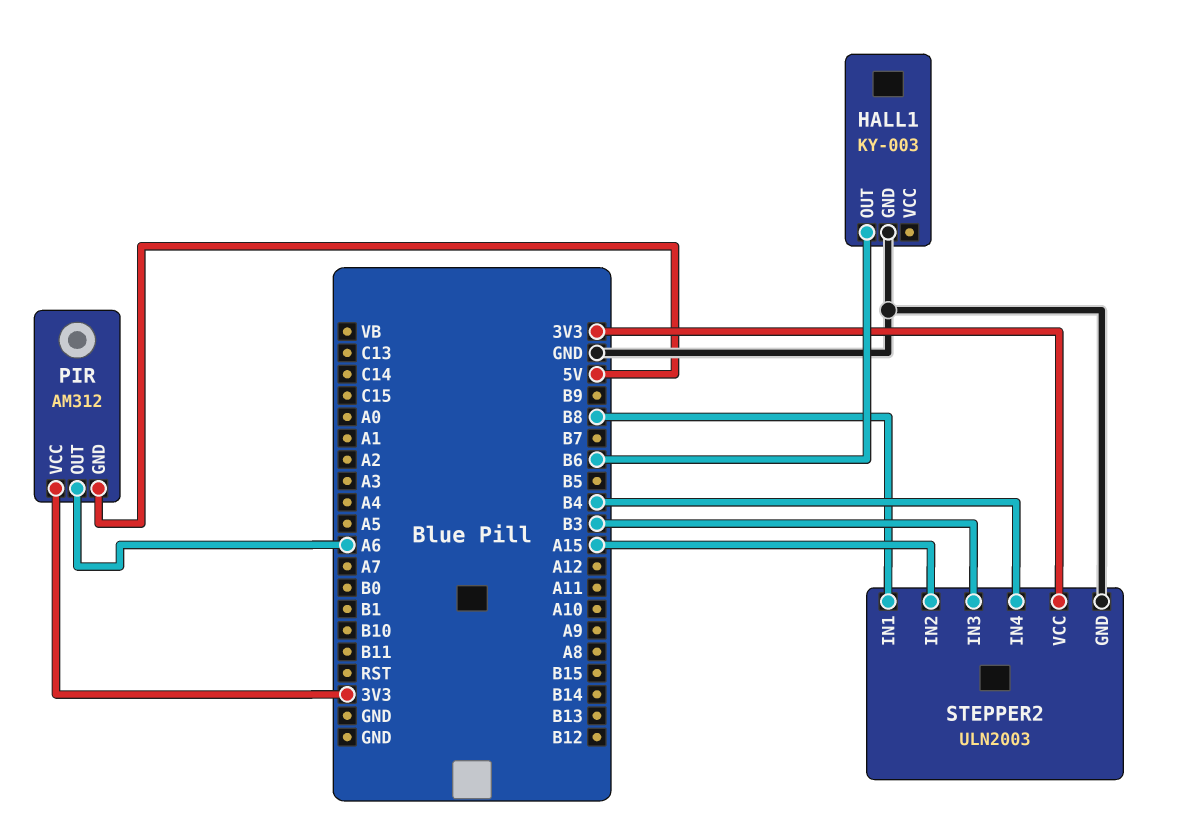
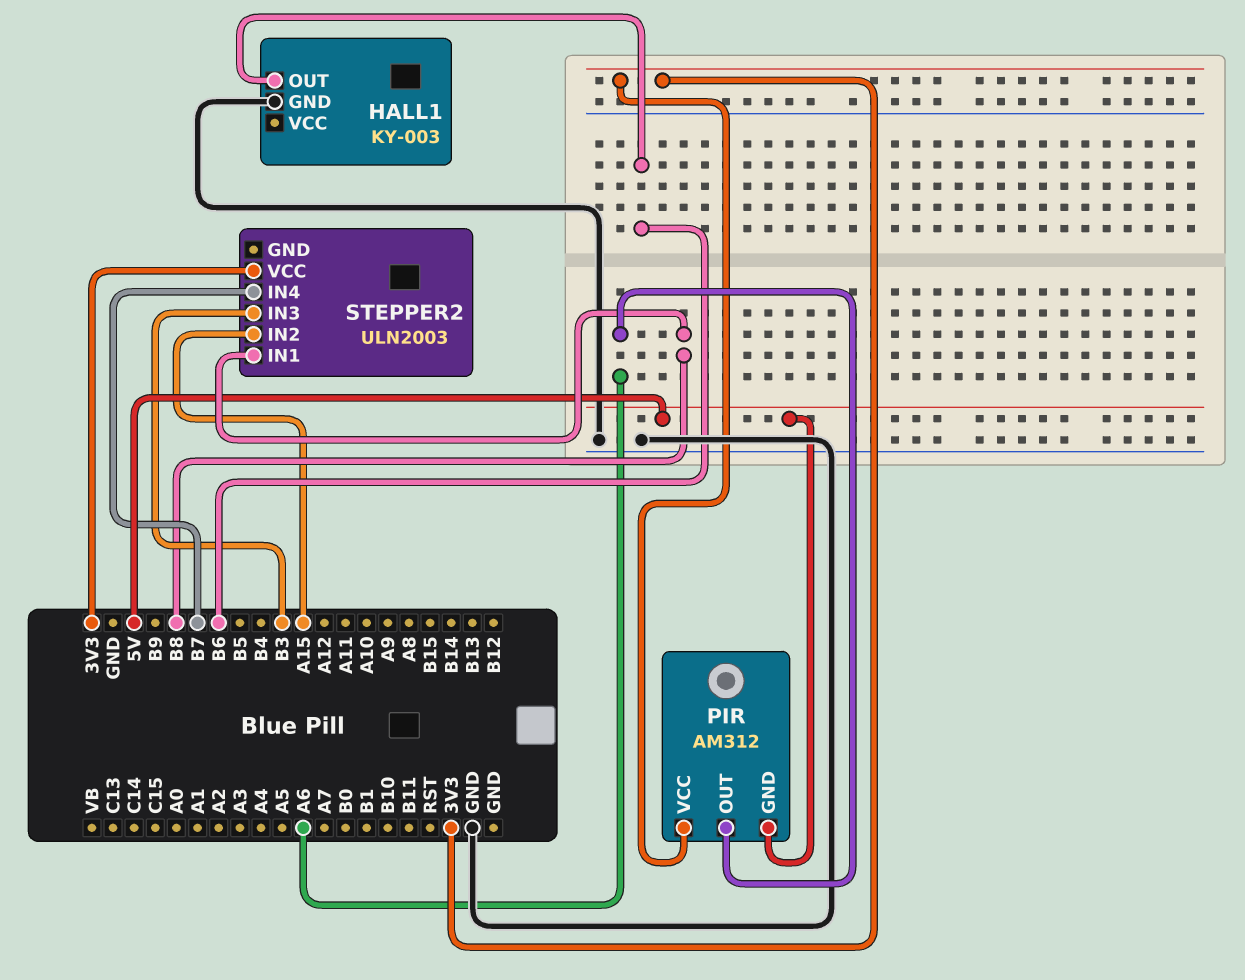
STEPPER2 pin GND: GND -> none
STEPPER2 pin IN4: B4 -> B7

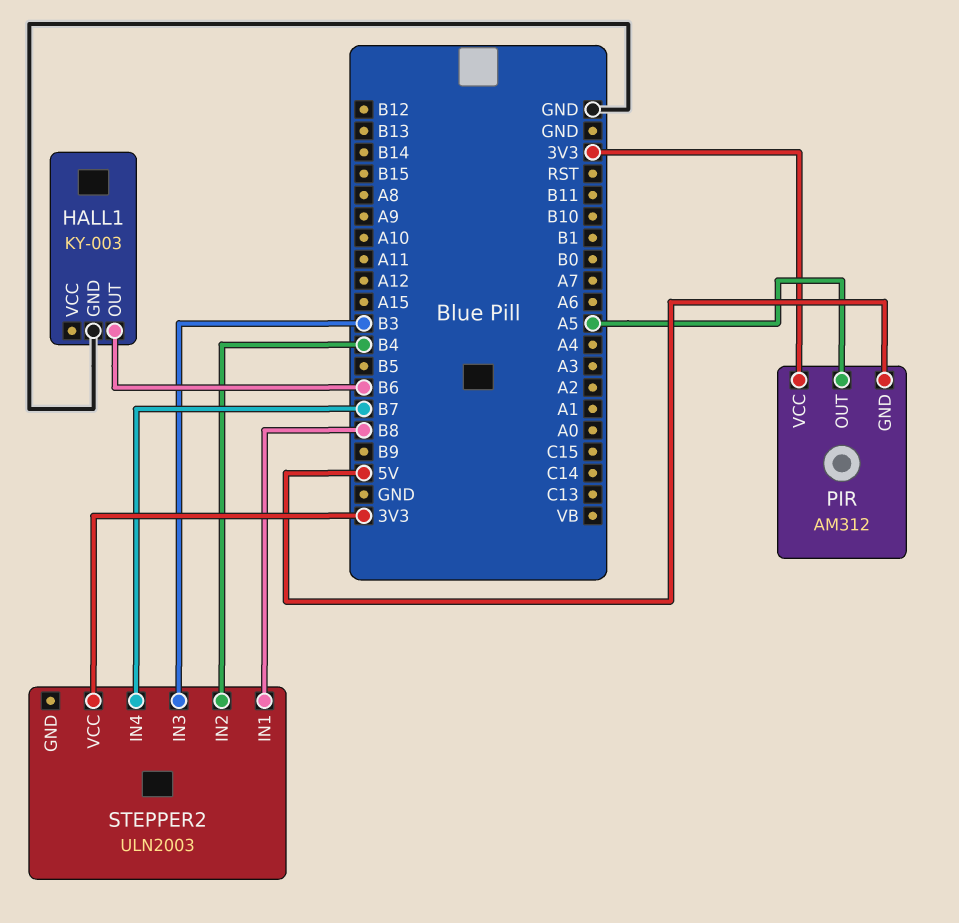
PIR pin OUT: A6 -> A5
STEPPER2 pin IN2: A15 -> B4

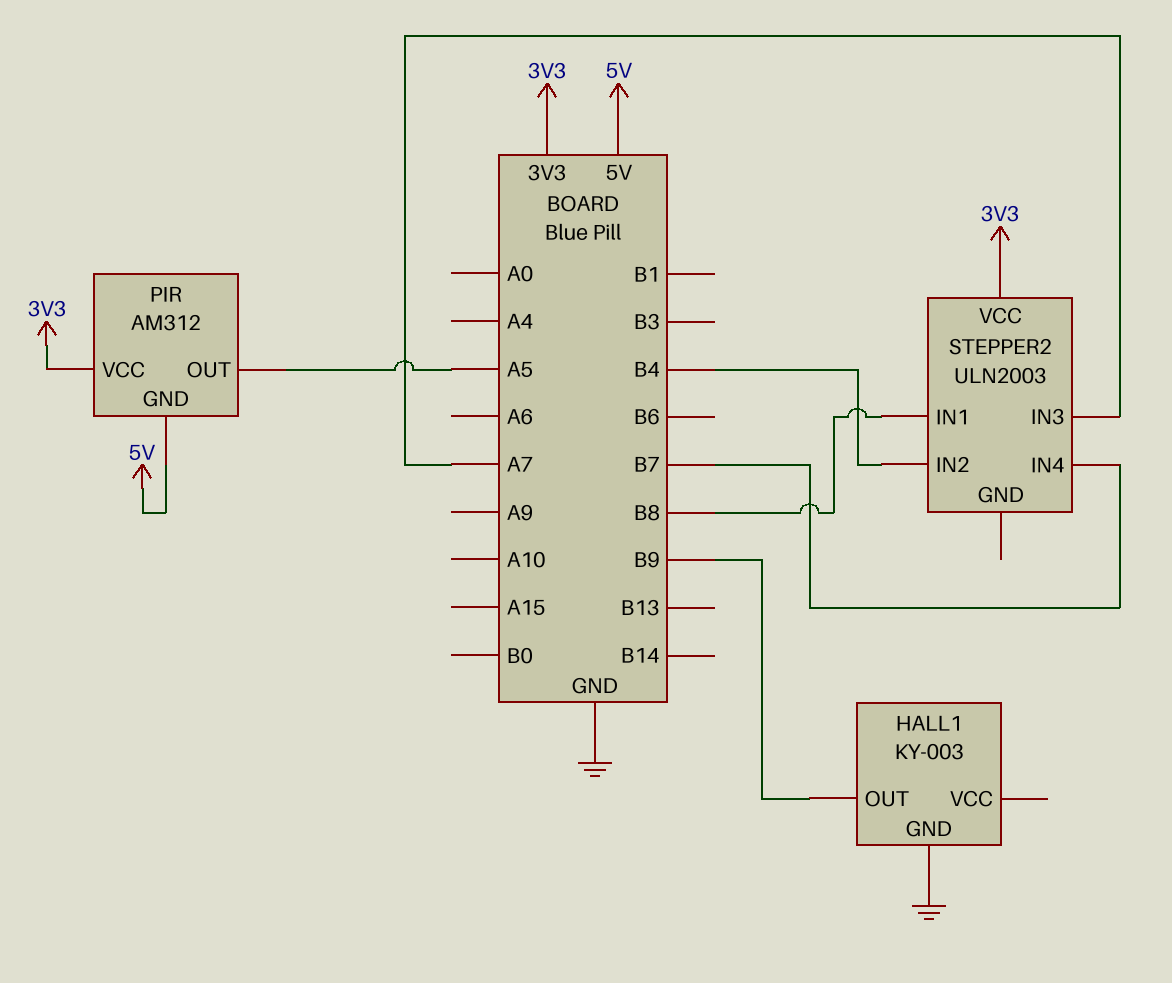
HALL1 pin OUT: B6 -> B9
STEPPER2 pin IN3: B3 -> A7

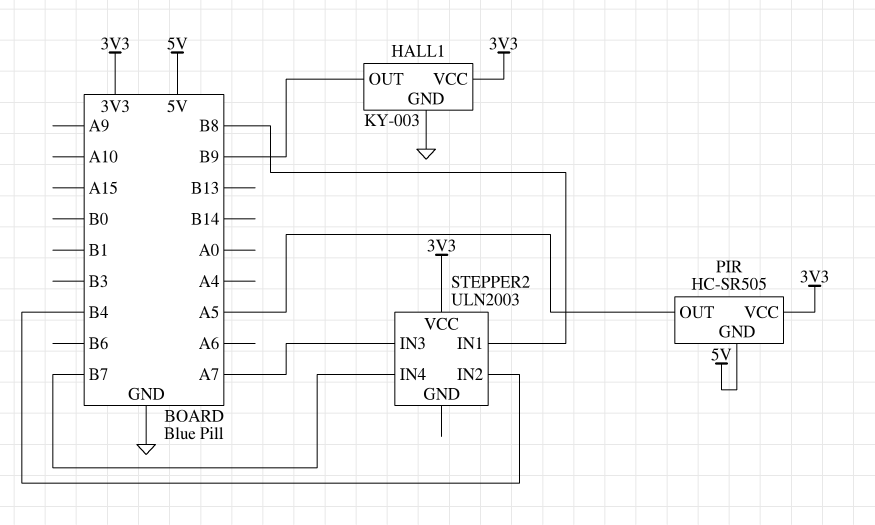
HALL1 pin VCC: none -> 3V3
PIR: AM312 -> HC-SR505

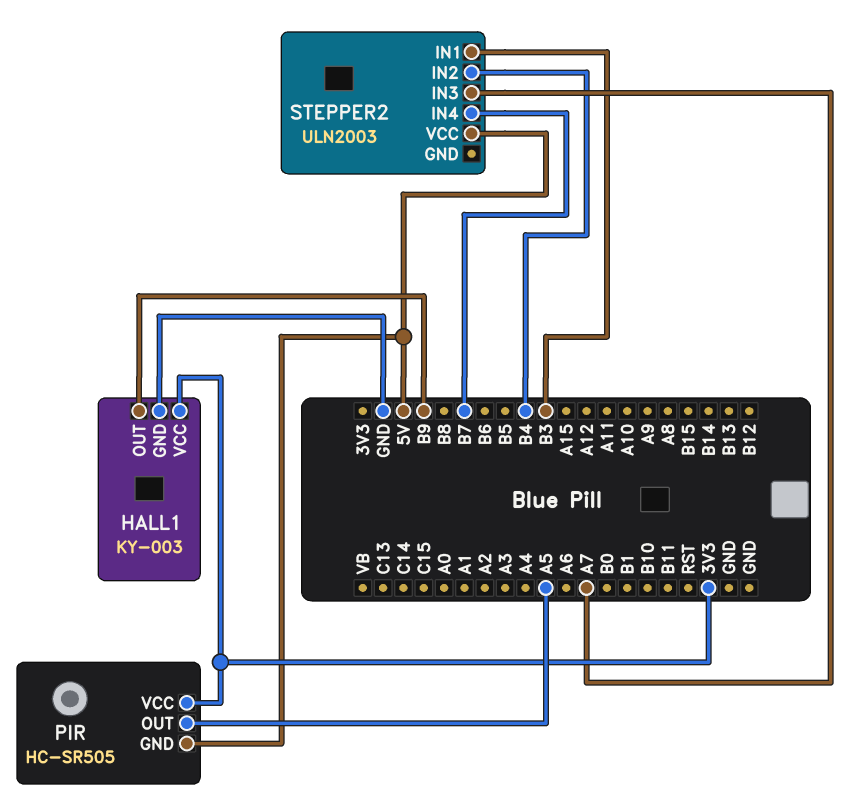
STEPPER2 pin IN1: B8 -> B3
STEPPER2 pin VCC: 3V3 -> 5V

